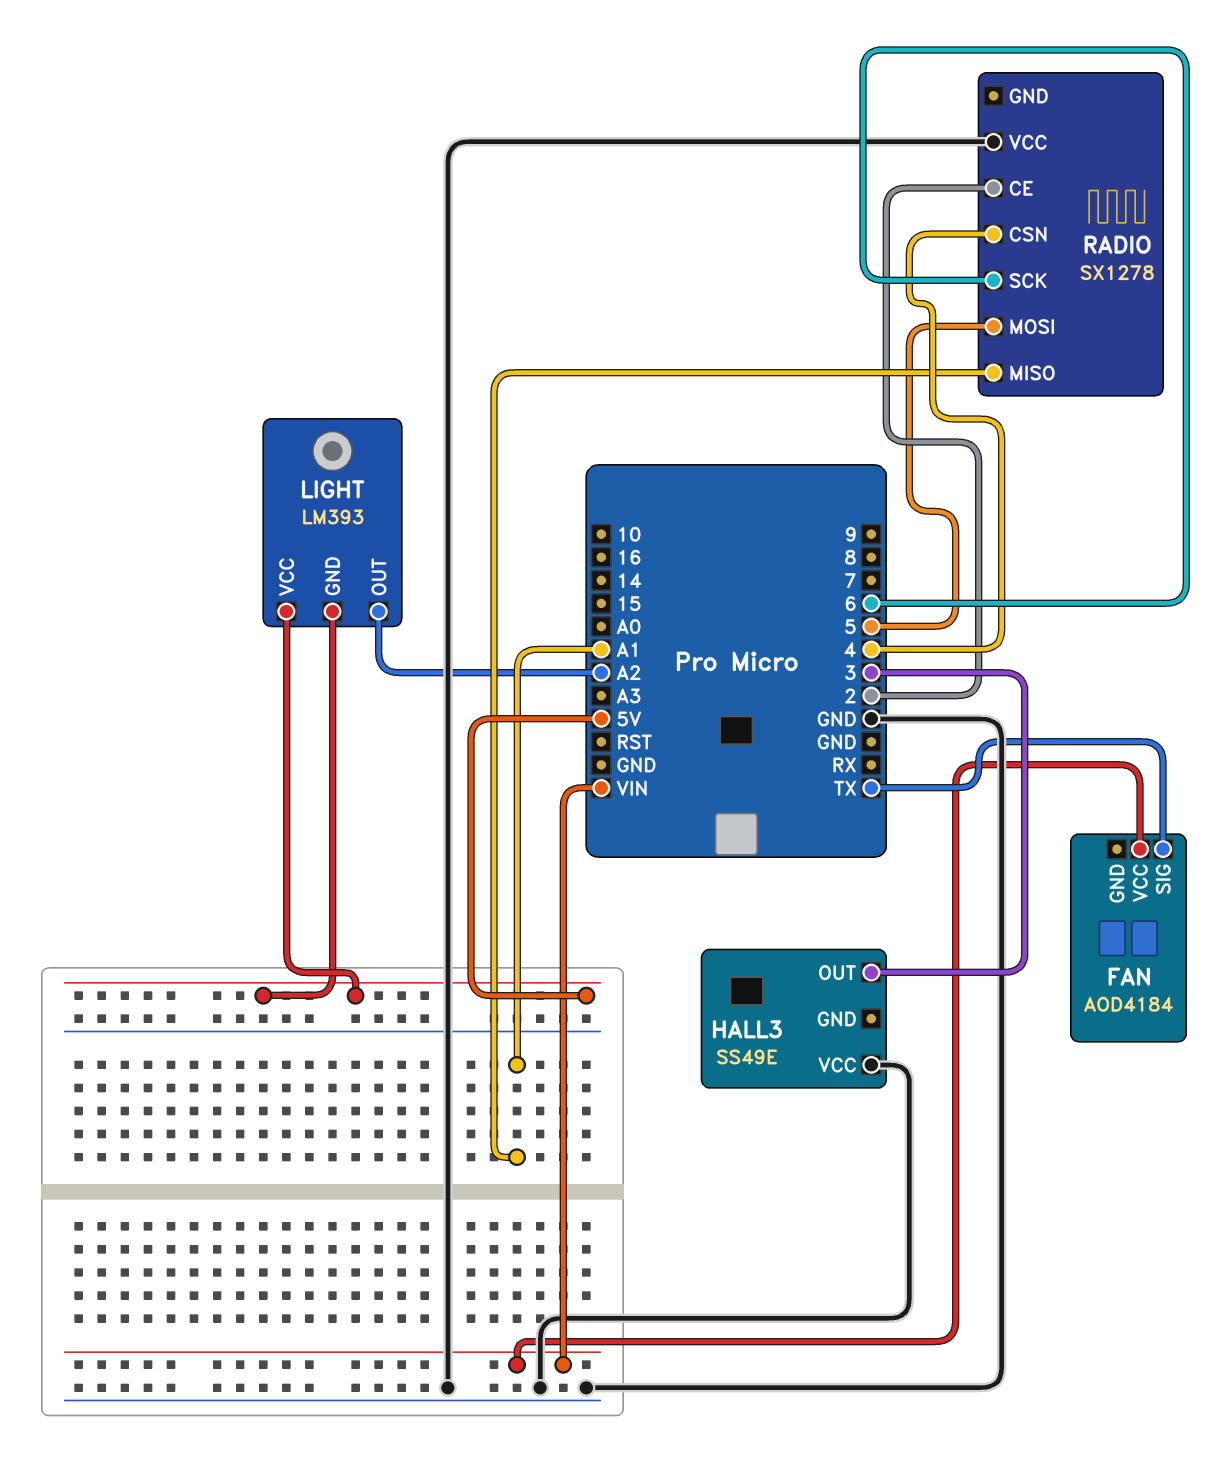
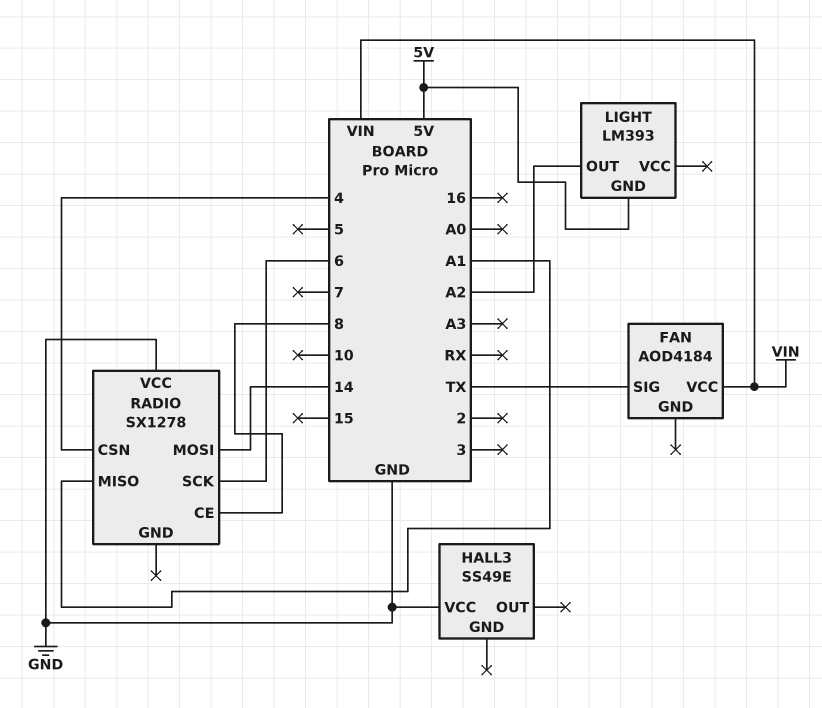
HALL3 pin OUT: 3 -> none
LIGHT pin VCC: 5V -> none
RADIO pin CE: 2 -> 8
RADIO pin MOSI: 5 -> 14

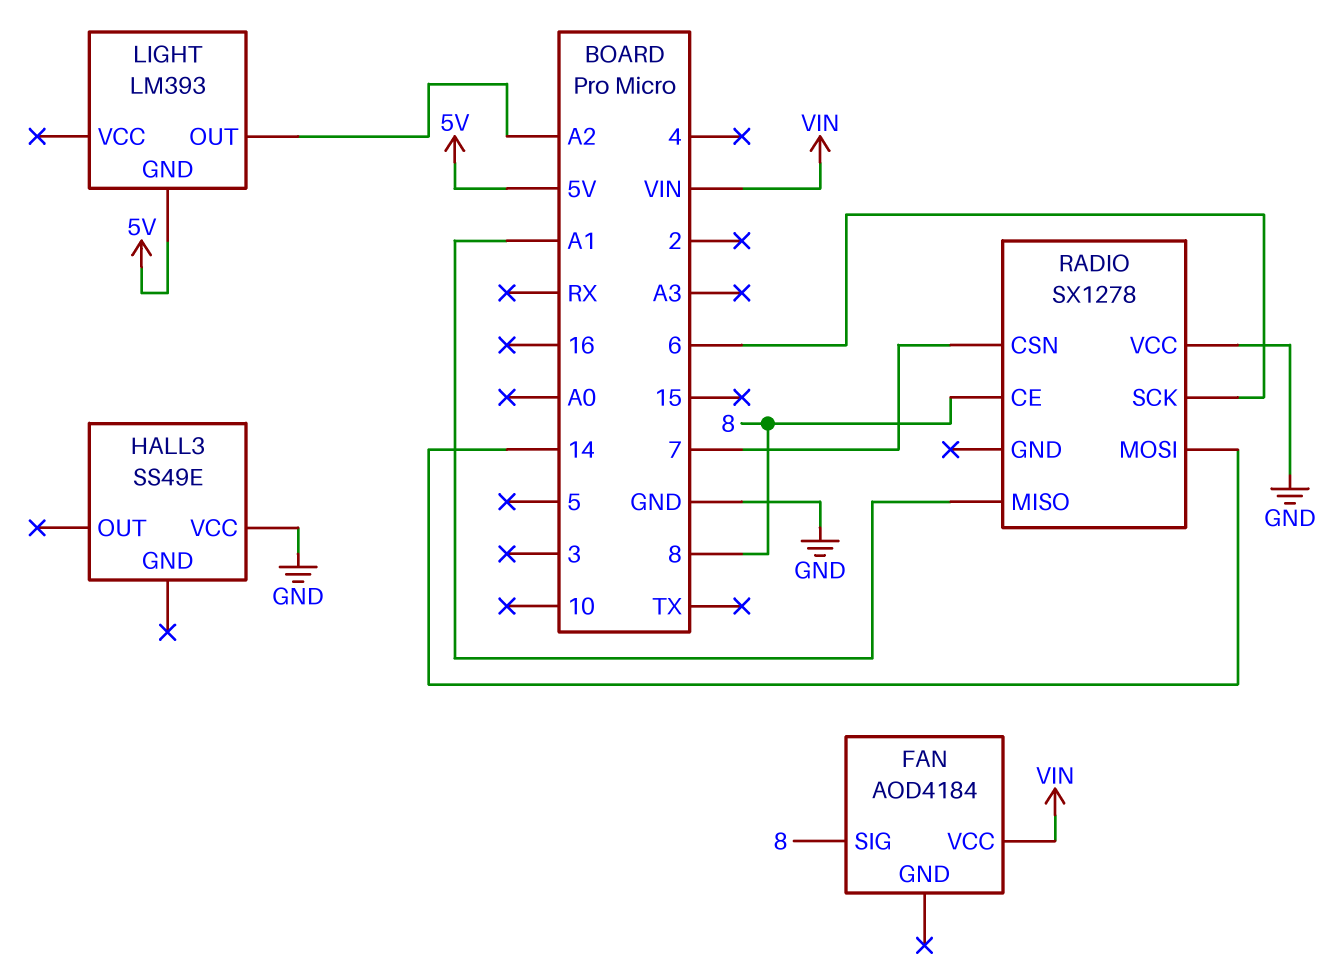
FAN pin SIG: TX -> 8
RADIO pin CSN: 4 -> 7

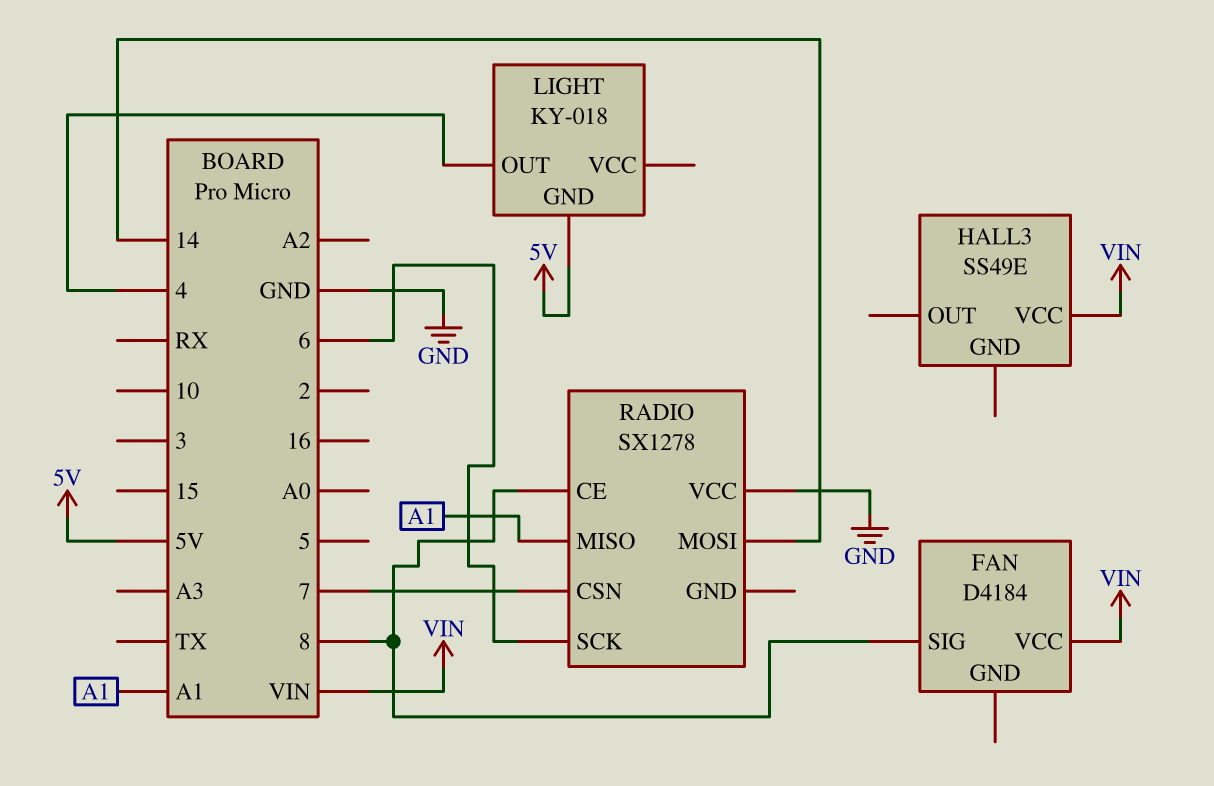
FAN: AOD4184 -> D4184
HALL3 pin VCC: GND -> VIN
LIGHT: LM393 -> KY-018
LIGHT pin OUT: A2 -> 4

